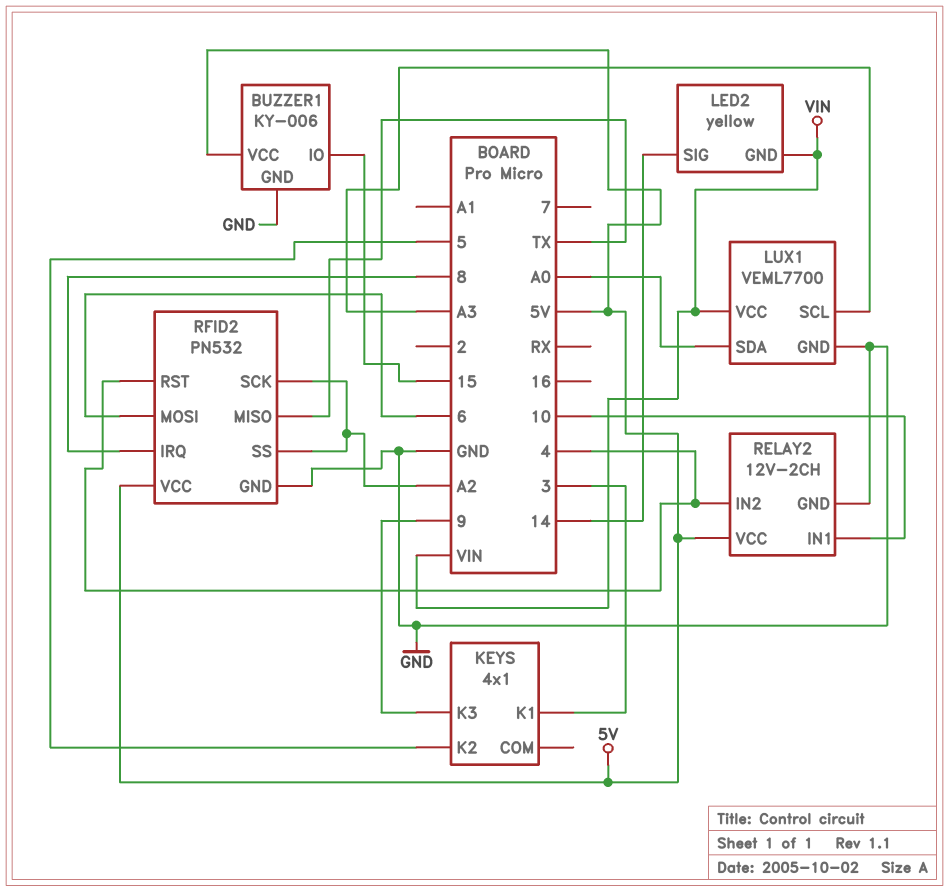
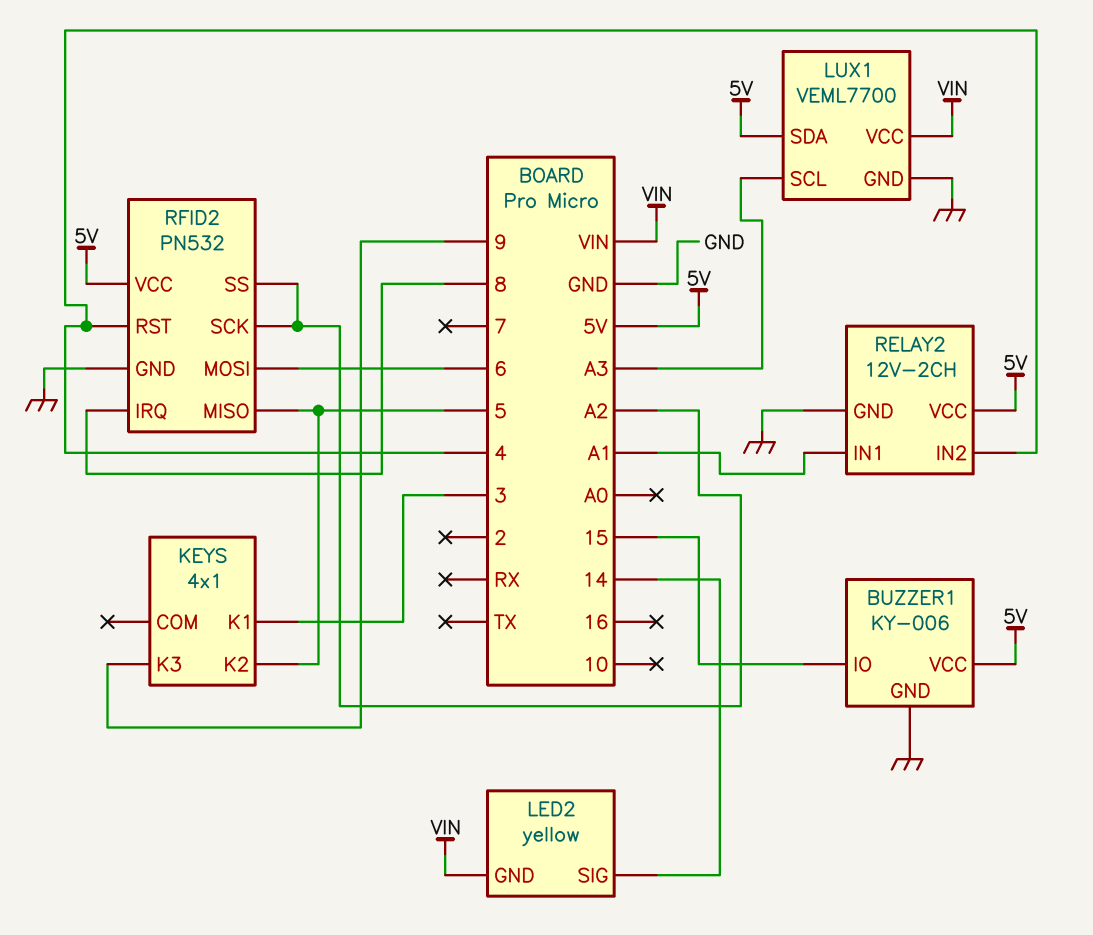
LUX1 pin SDA: A0 -> 5V
RELAY2 pin IN1: 10 -> A1
RFID2 pin MISO: TX -> 5

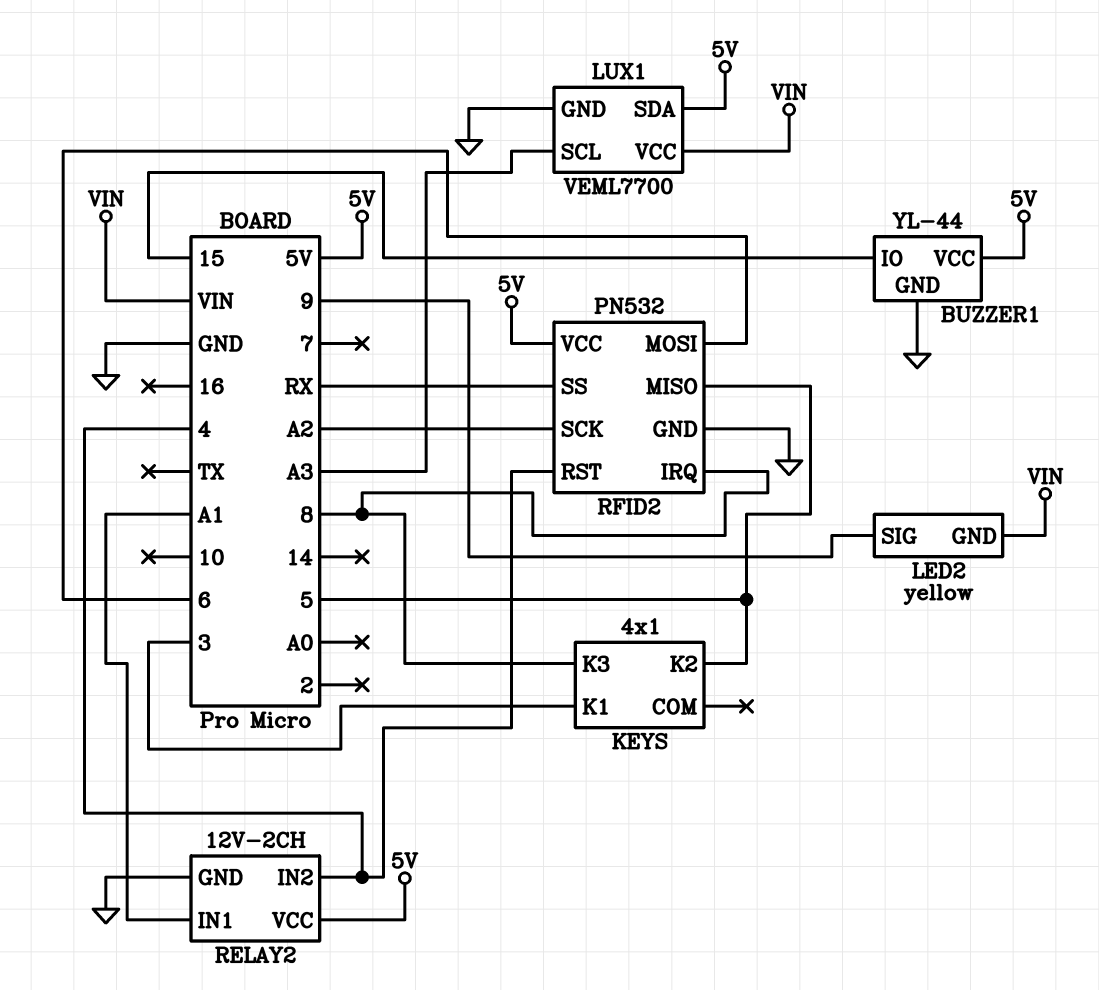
BUZZER1: KY-006 -> YL-44
KEYS pin K3: 9 -> 8
LED2 pin SIG: 14 -> 9
RFID2 pin SS: A2 -> RX

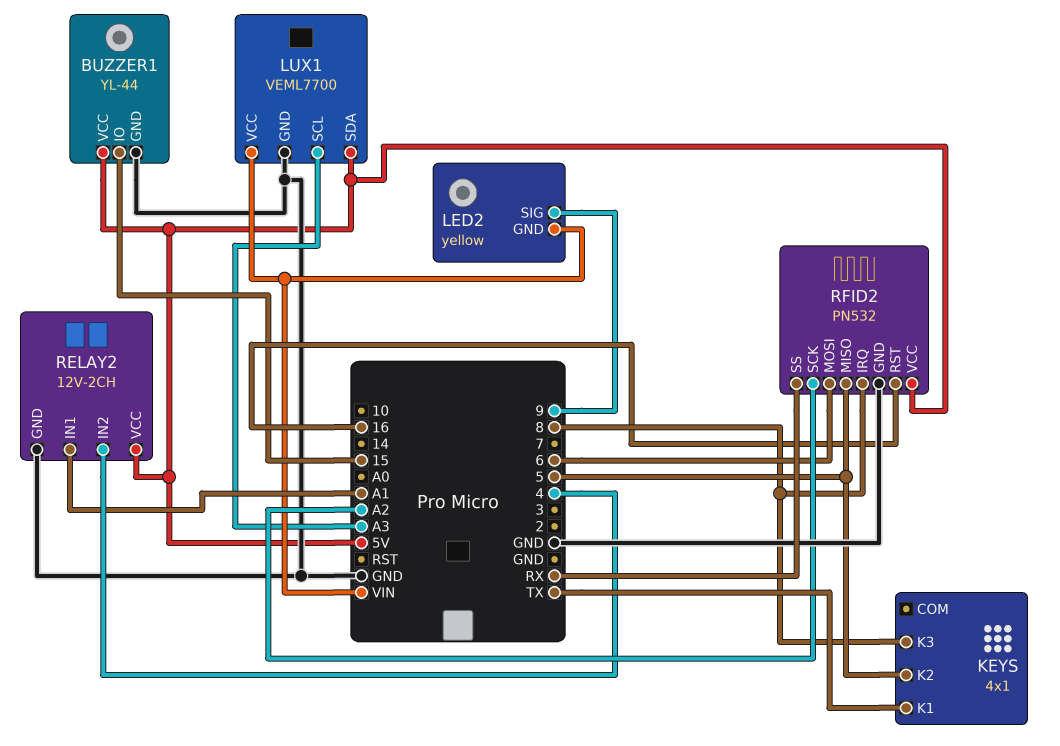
KEYS pin K1: 3 -> TX
RFID2 pin RST: 4 -> 16

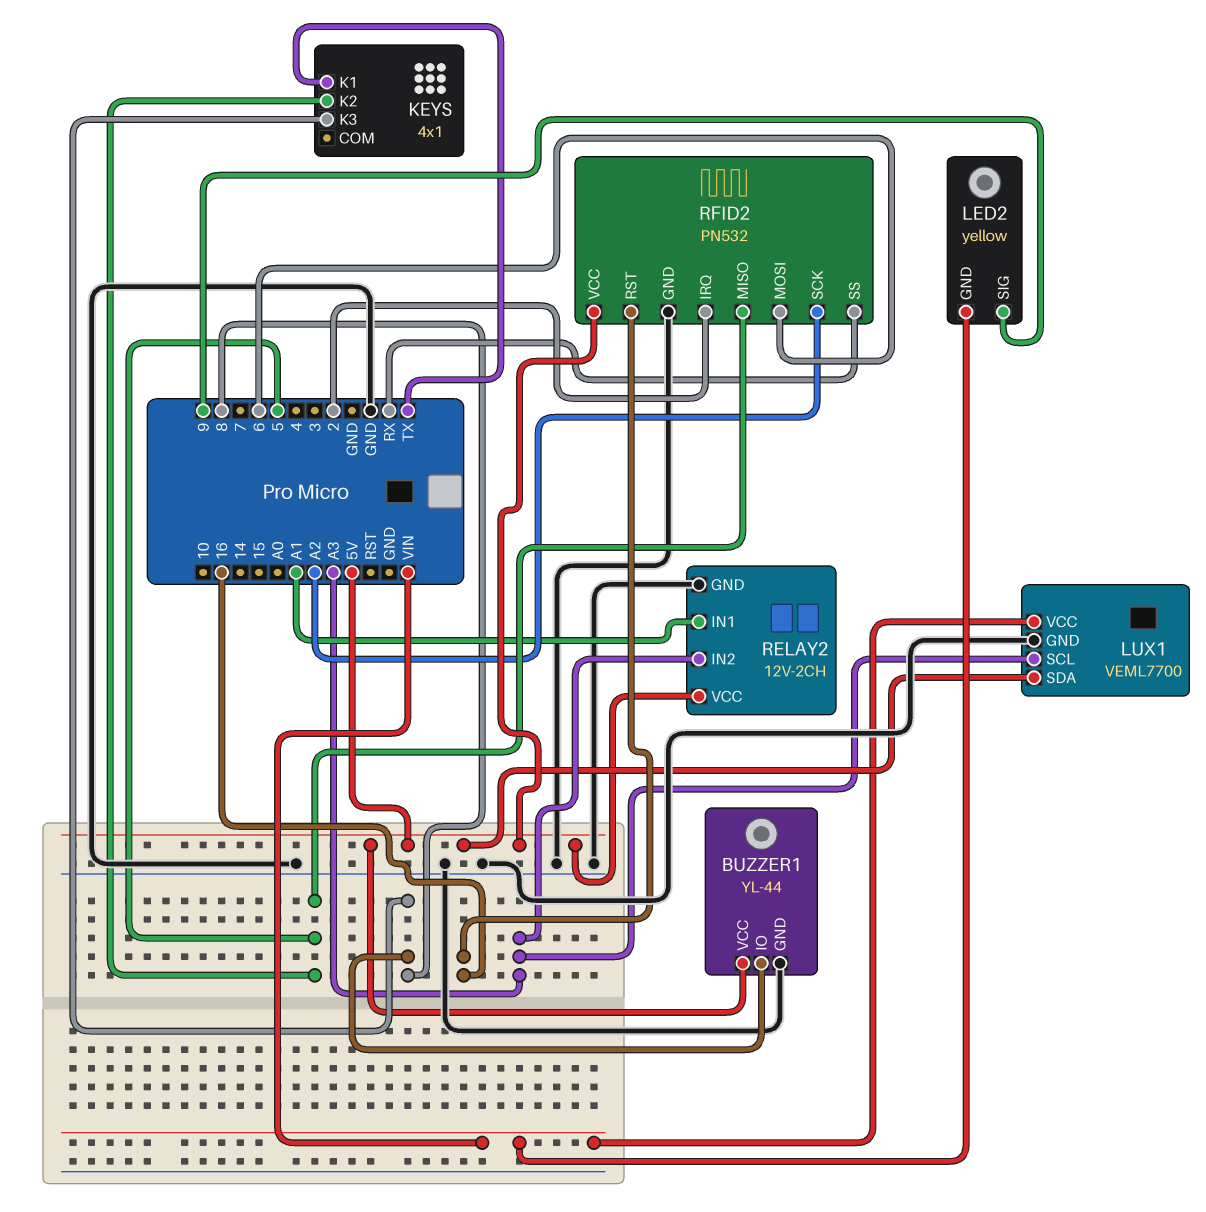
BUZZER1 pin IO: 15 -> 8
RELAY2 pin IN2: 4 -> A3
RFID2 pin IRQ: 8 -> 2

